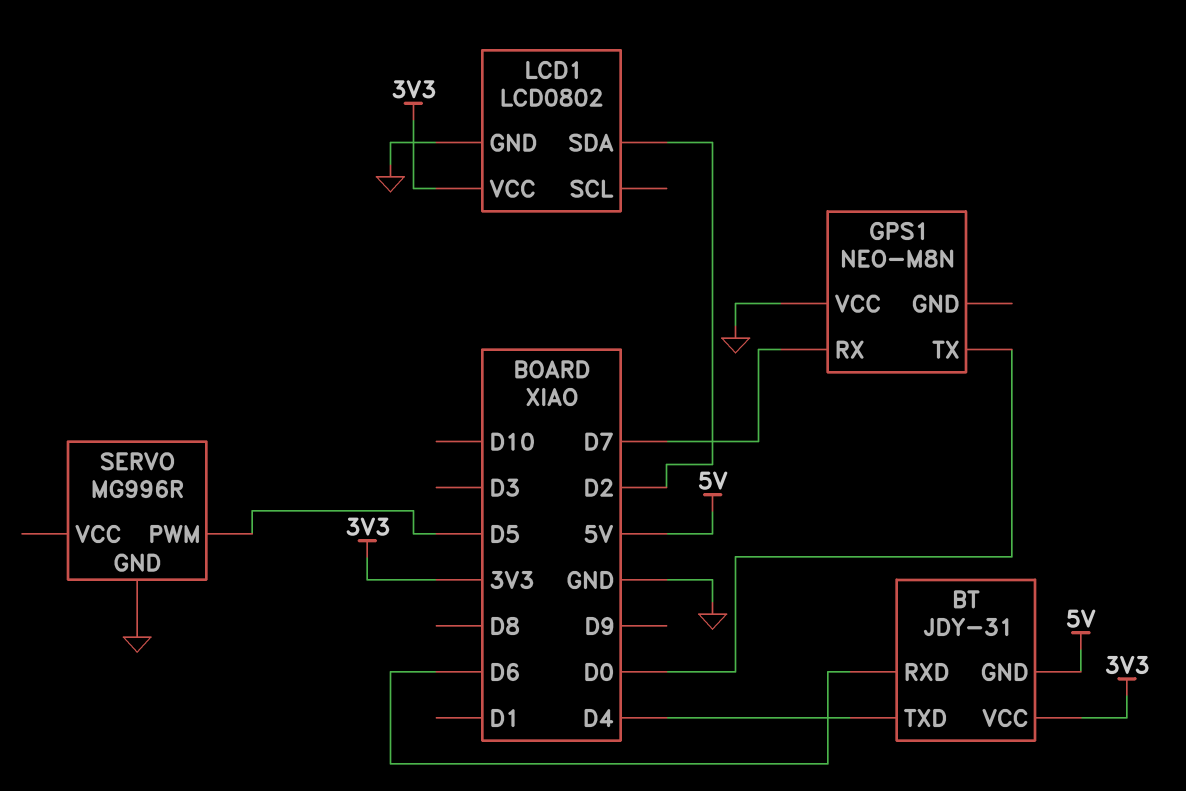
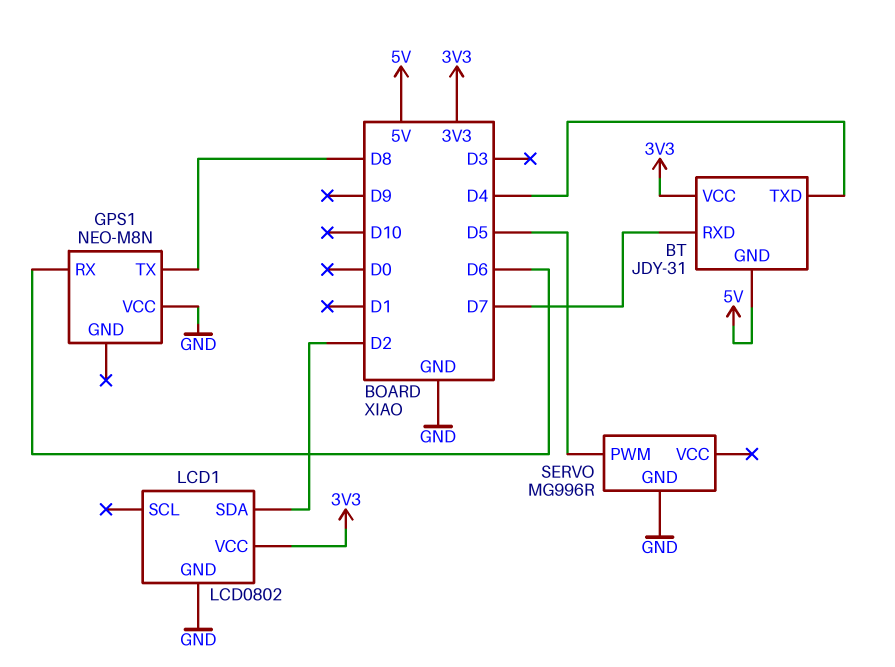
BT pin RXD: D6 -> D7
GPS1 pin RX: D7 -> D6
GPS1 pin TX: D0 -> D8

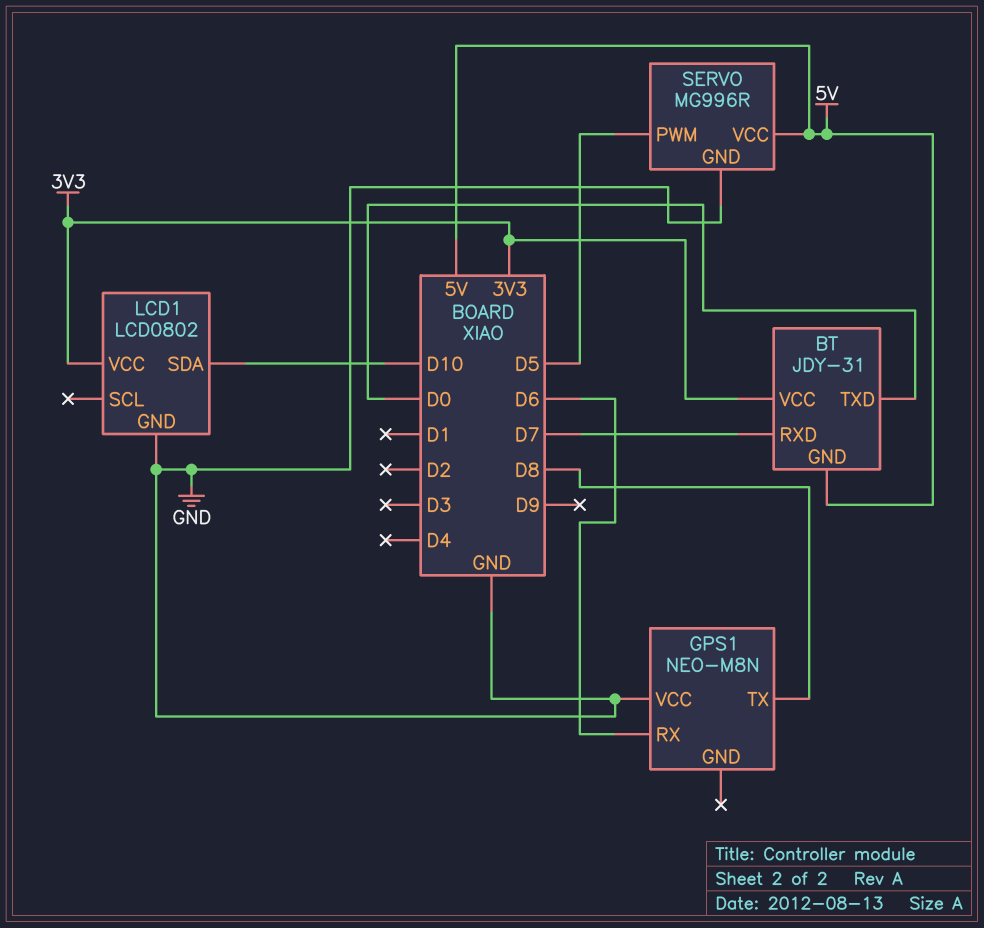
BT pin TXD: D4 -> D0
LCD1 pin SDA: D2 -> D10
SERVO pin VCC: none -> 5V

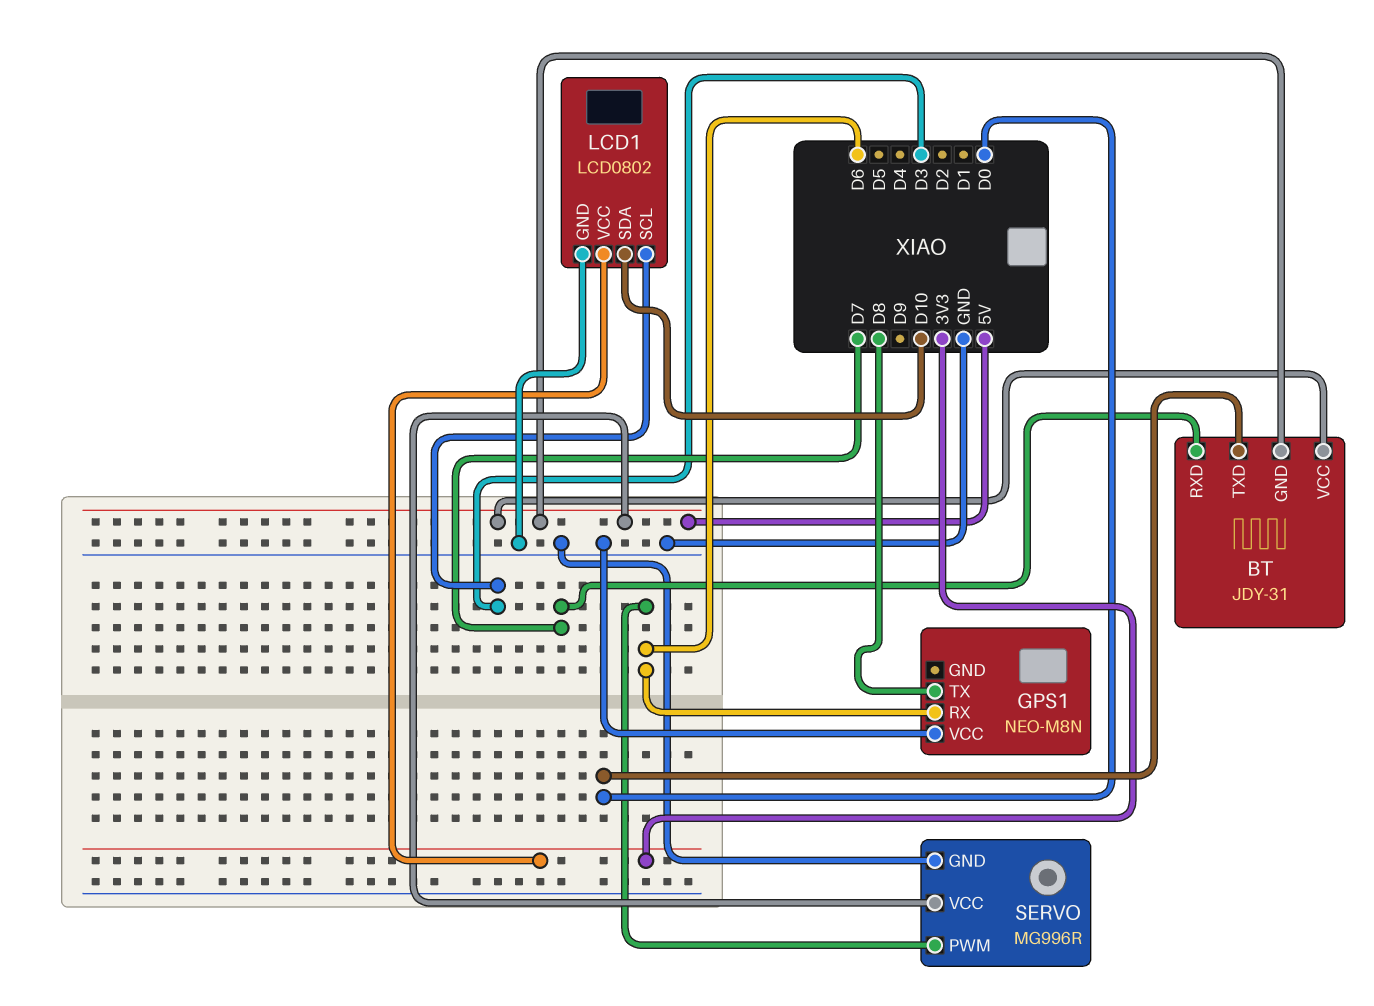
BT pin VCC: 3V3 -> 5V
LCD1 pin SCL: none -> D3
SERVO pin PWM: D5 -> D6

